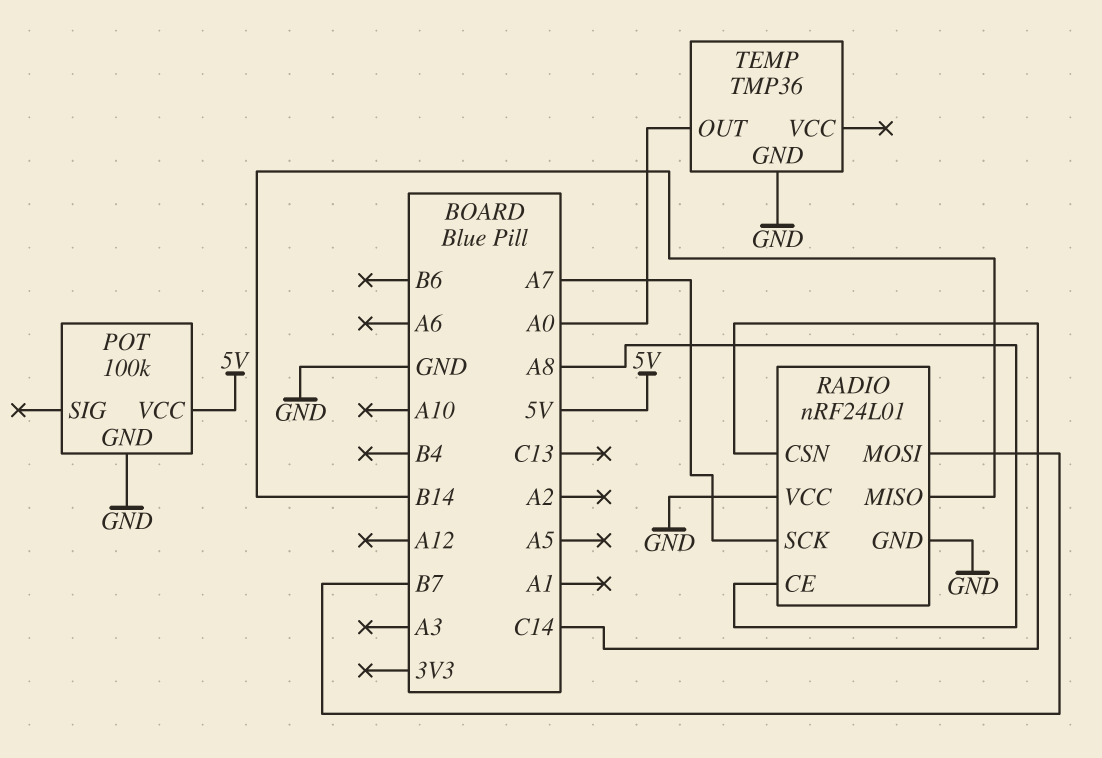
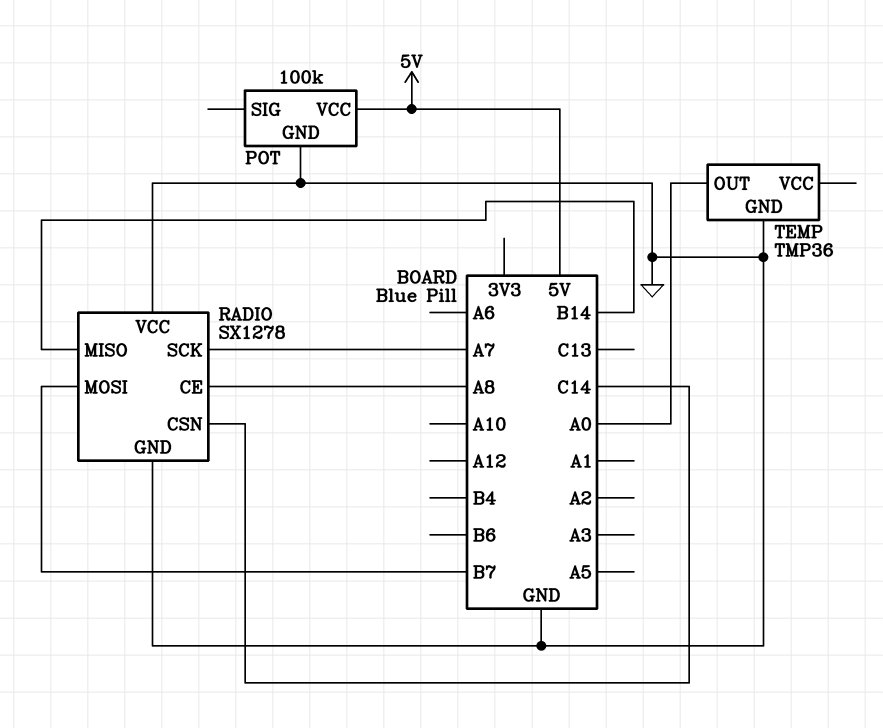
RADIO: nRF24L01 -> SX1278

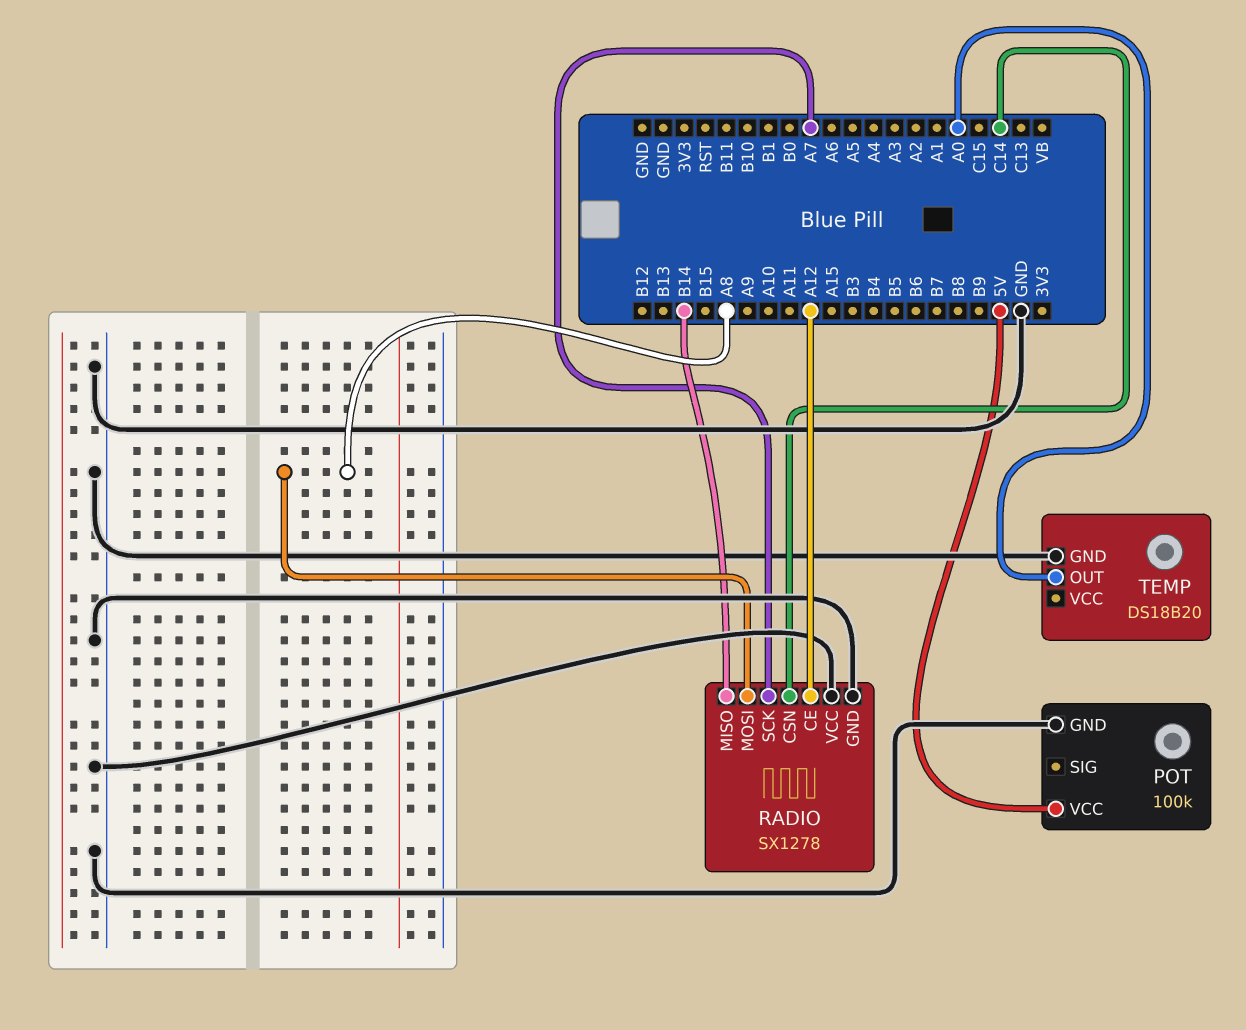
RADIO pin CE: A8 -> A12
RADIO pin MOSI: B7 -> A8
TEMP: TMP36 -> DS18B20

